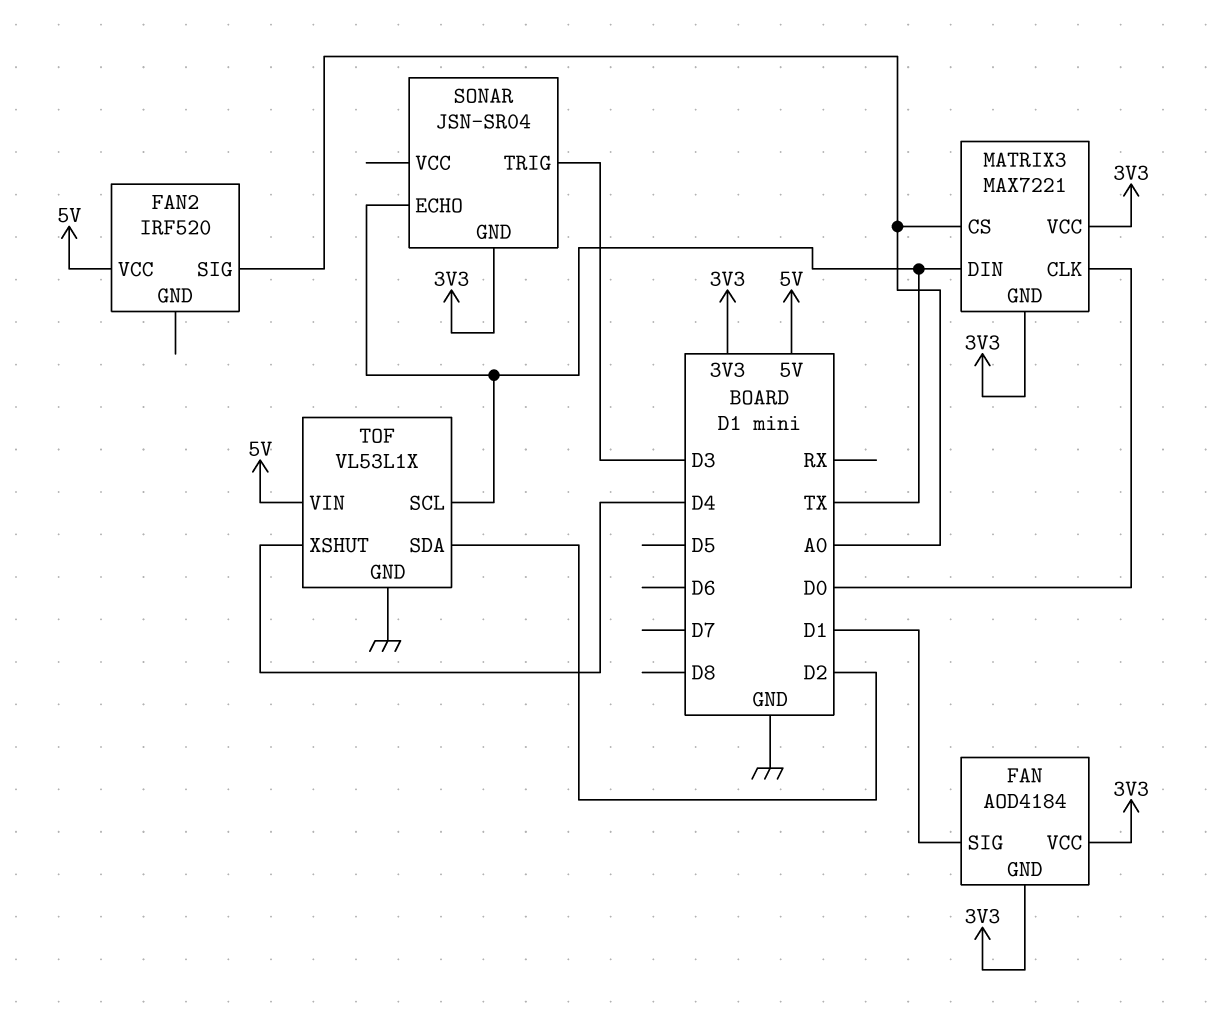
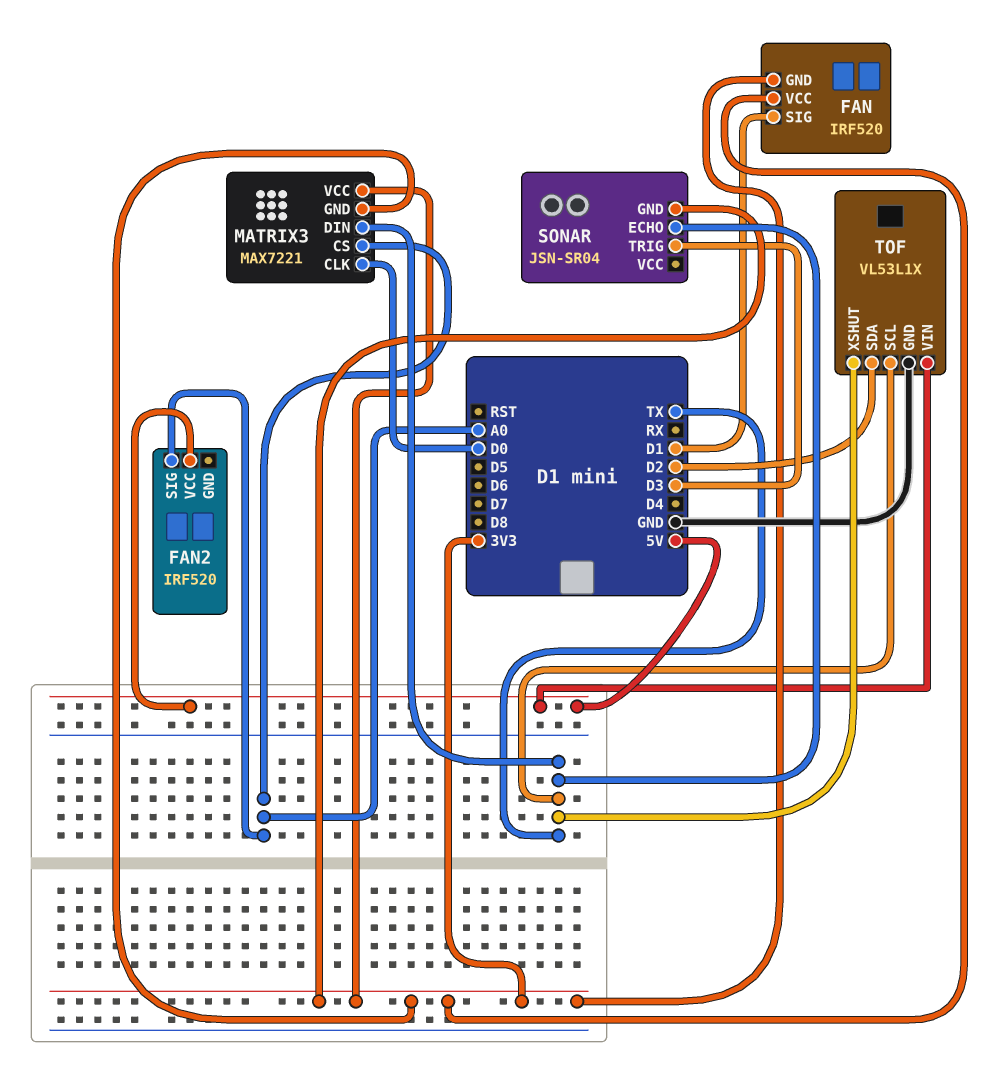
FAN: AOD4184 -> IRF520
TOF pin XSHUT: D4 -> TX

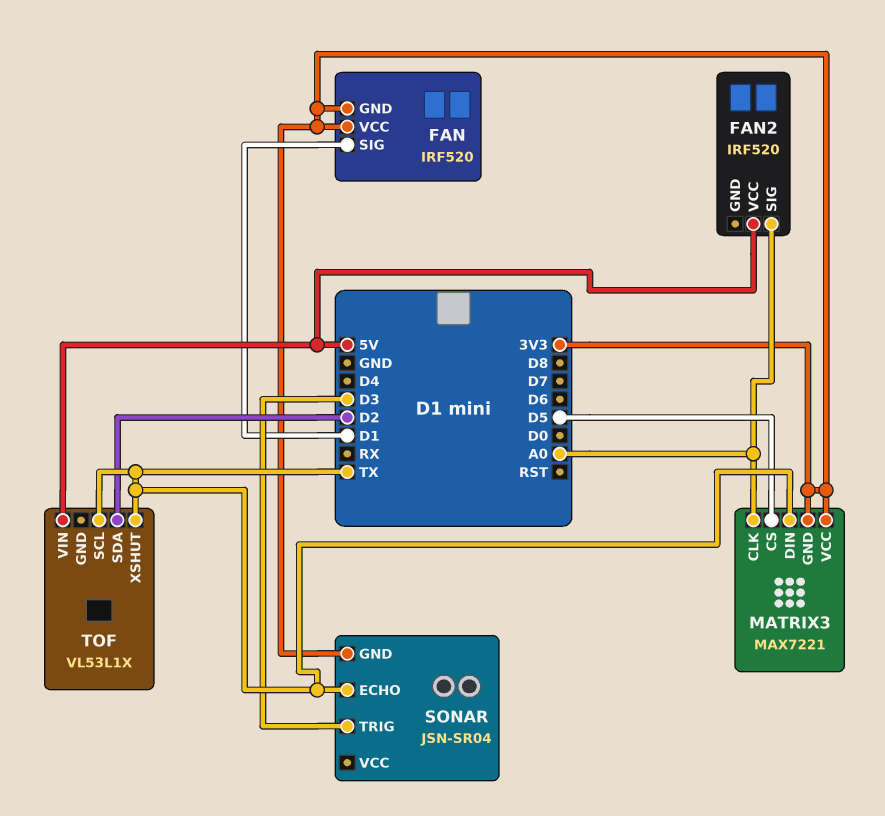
MATRIX3 pin CLK: D0 -> A0
MATRIX3 pin CS: A0 -> D5
TOF pin GND: GND -> none

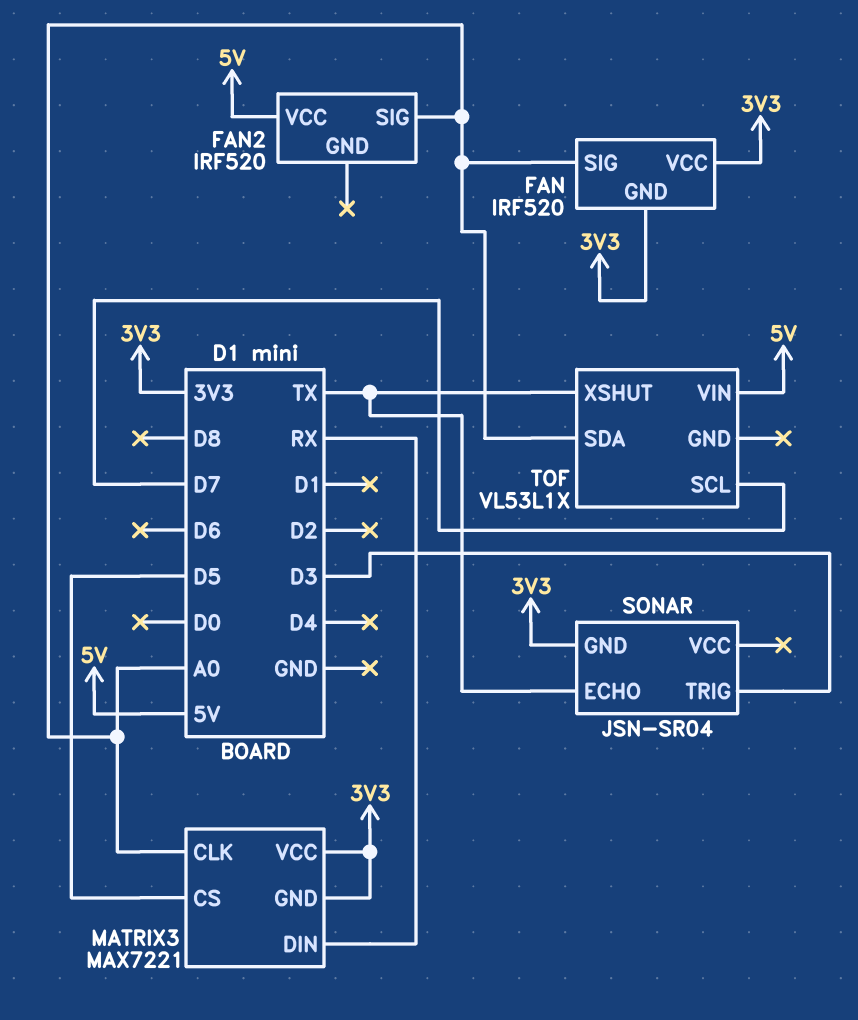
FAN pin SIG: D1 -> A0
MATRIX3 pin DIN: TX -> RX
TOF pin SCL: TX -> D7
TOF pin SDA: D2 -> A0

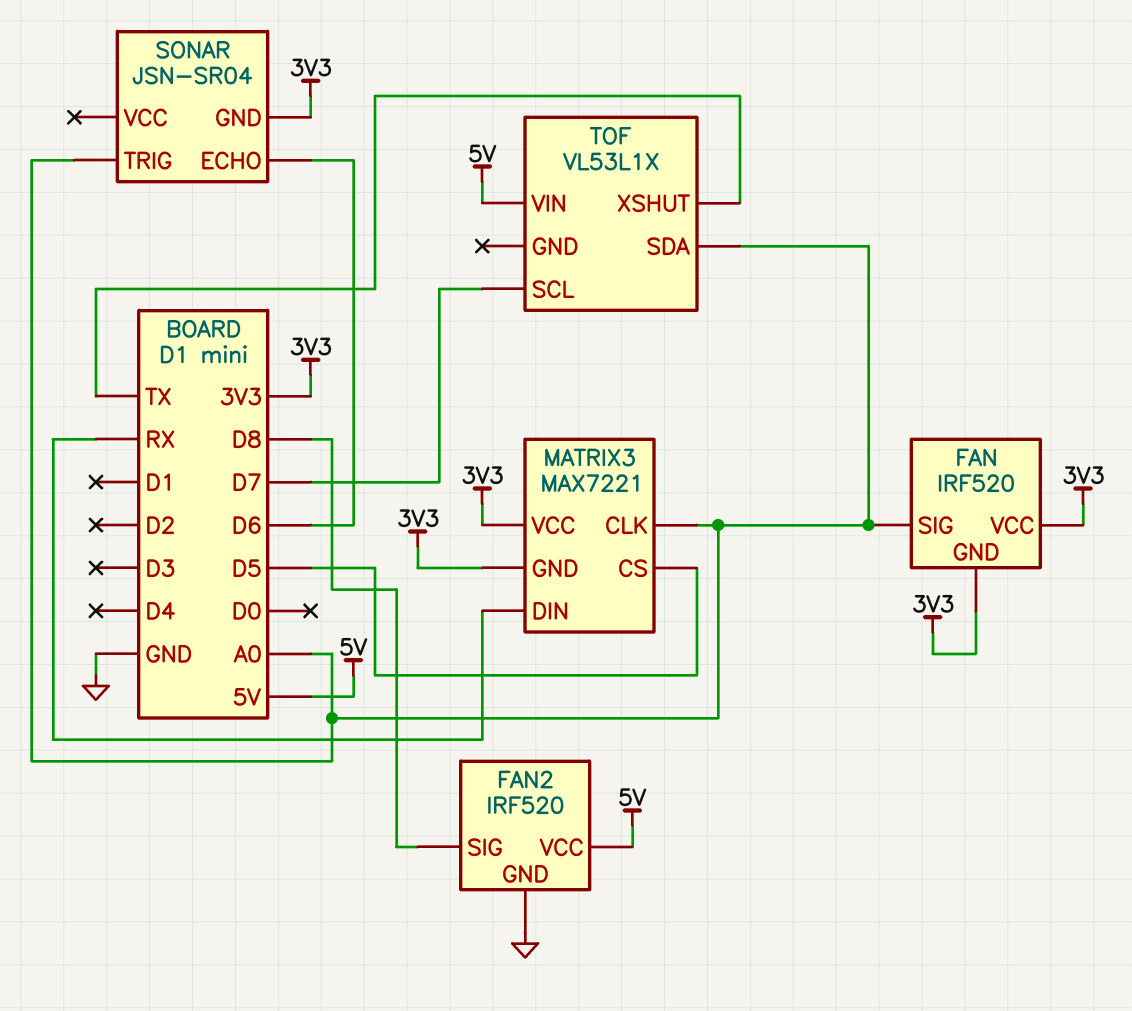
FAN2 pin GND: none -> GND
FAN2 pin SIG: A0 -> D8
SONAR pin ECHO: TX -> D6
SONAR pin TRIG: D3 -> A0

